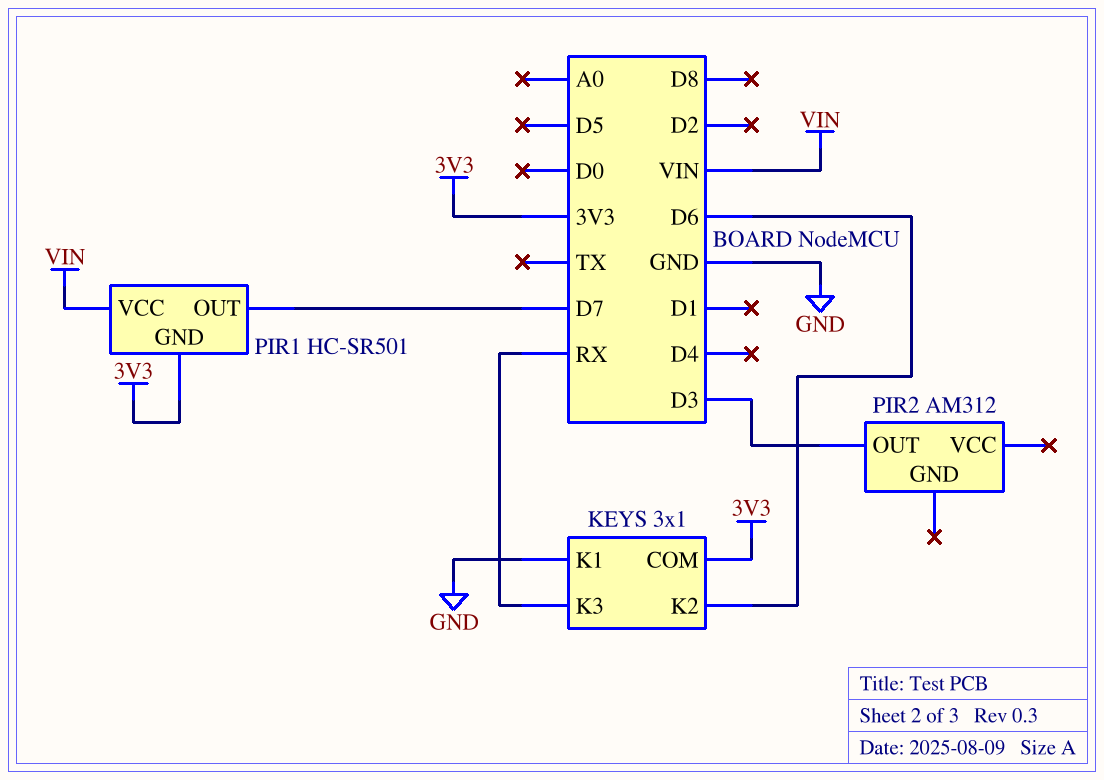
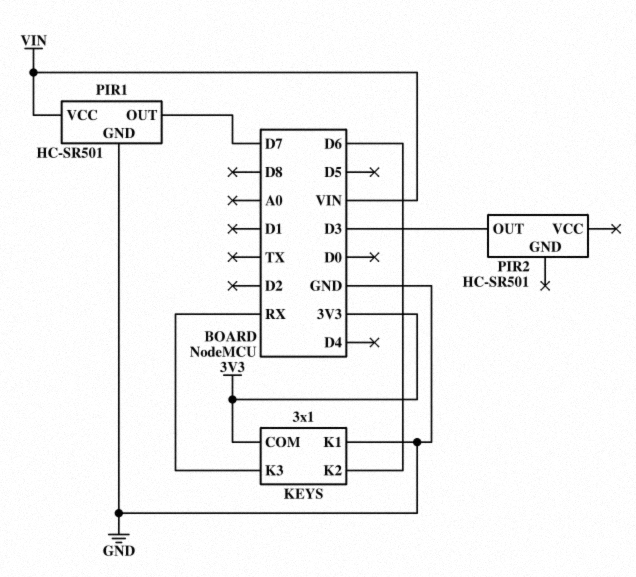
PIR1 pin GND: 3V3 -> GND
PIR2: AM312 -> HC-SR501

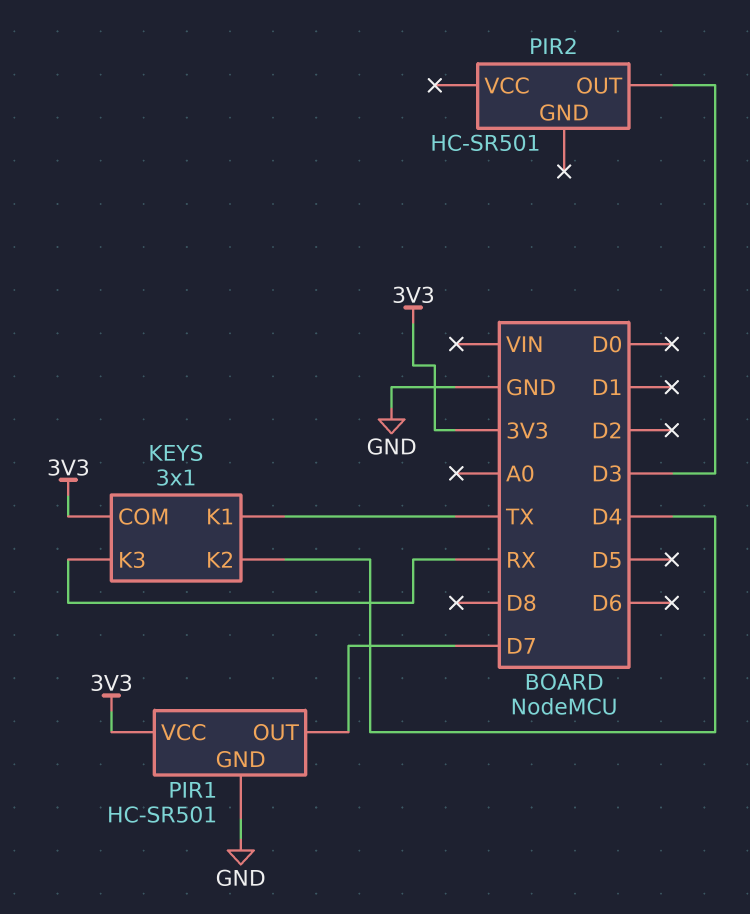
KEYS pin K1: GND -> TX
KEYS pin K2: D6 -> D4
PIR1 pin VCC: VIN -> 3V3

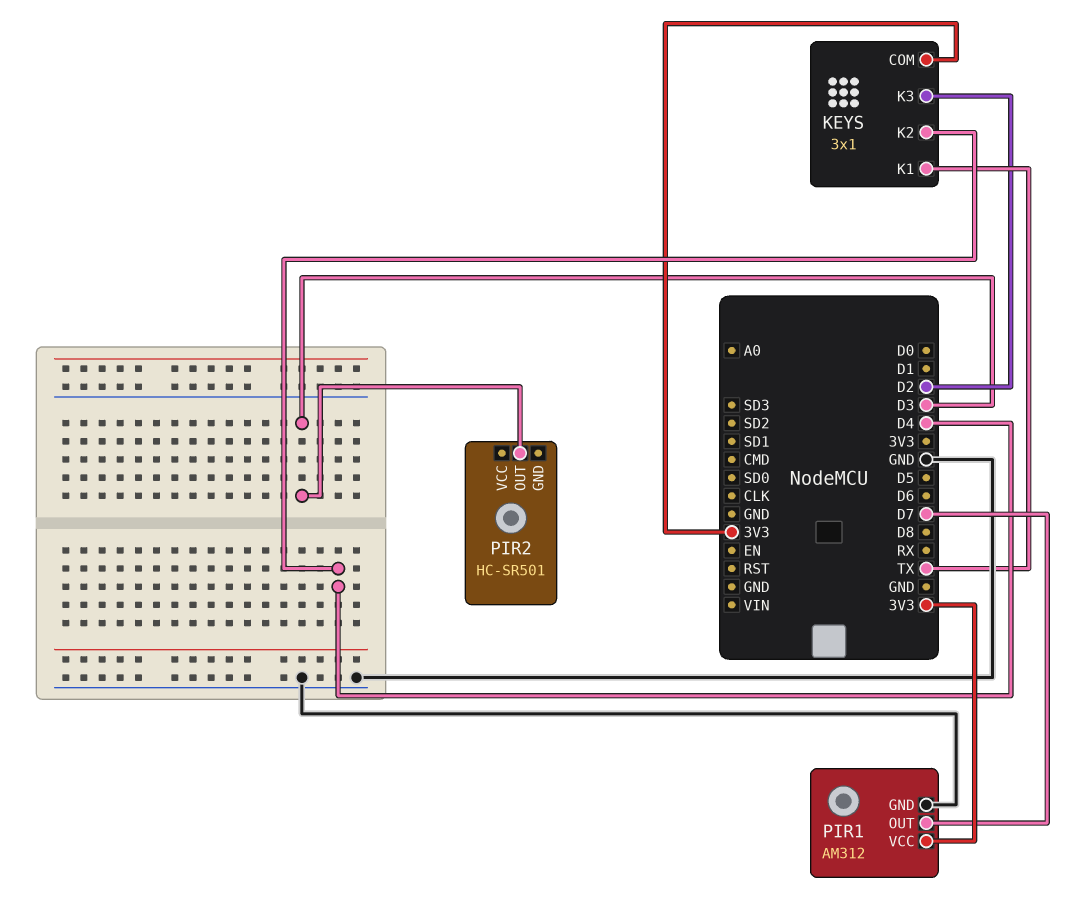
KEYS pin K3: RX -> D2
PIR1: HC-SR501 -> AM312

